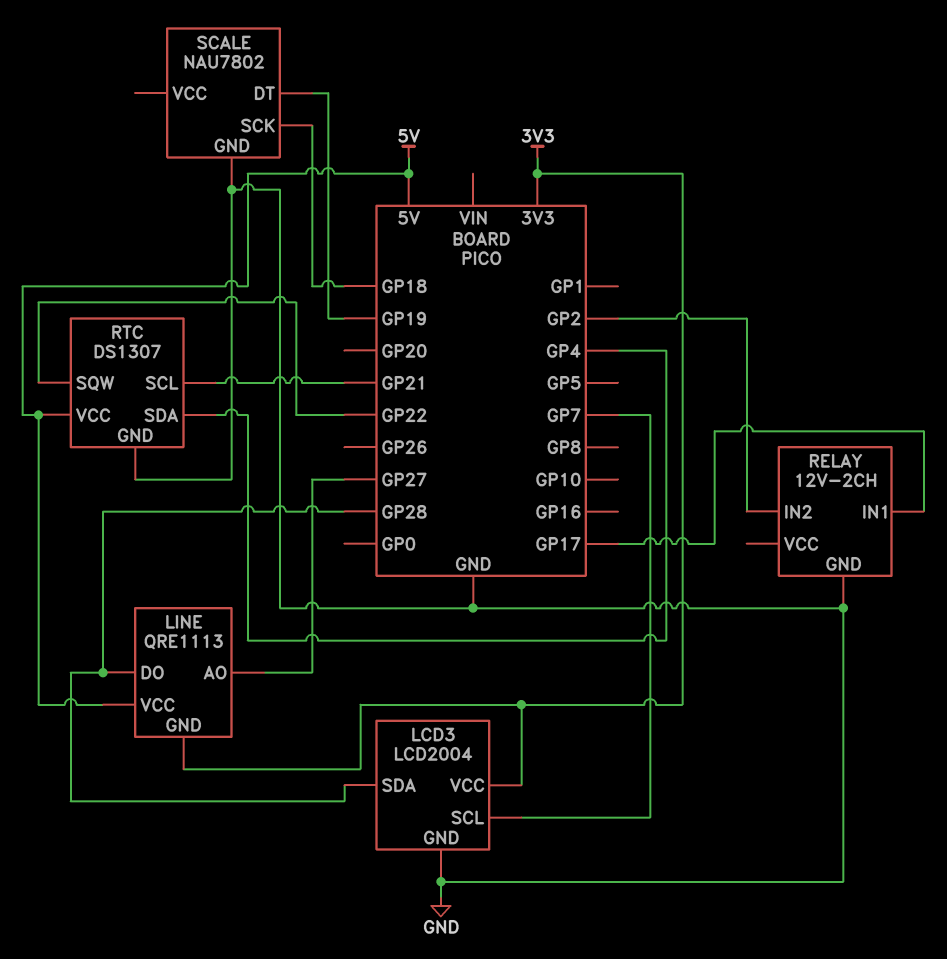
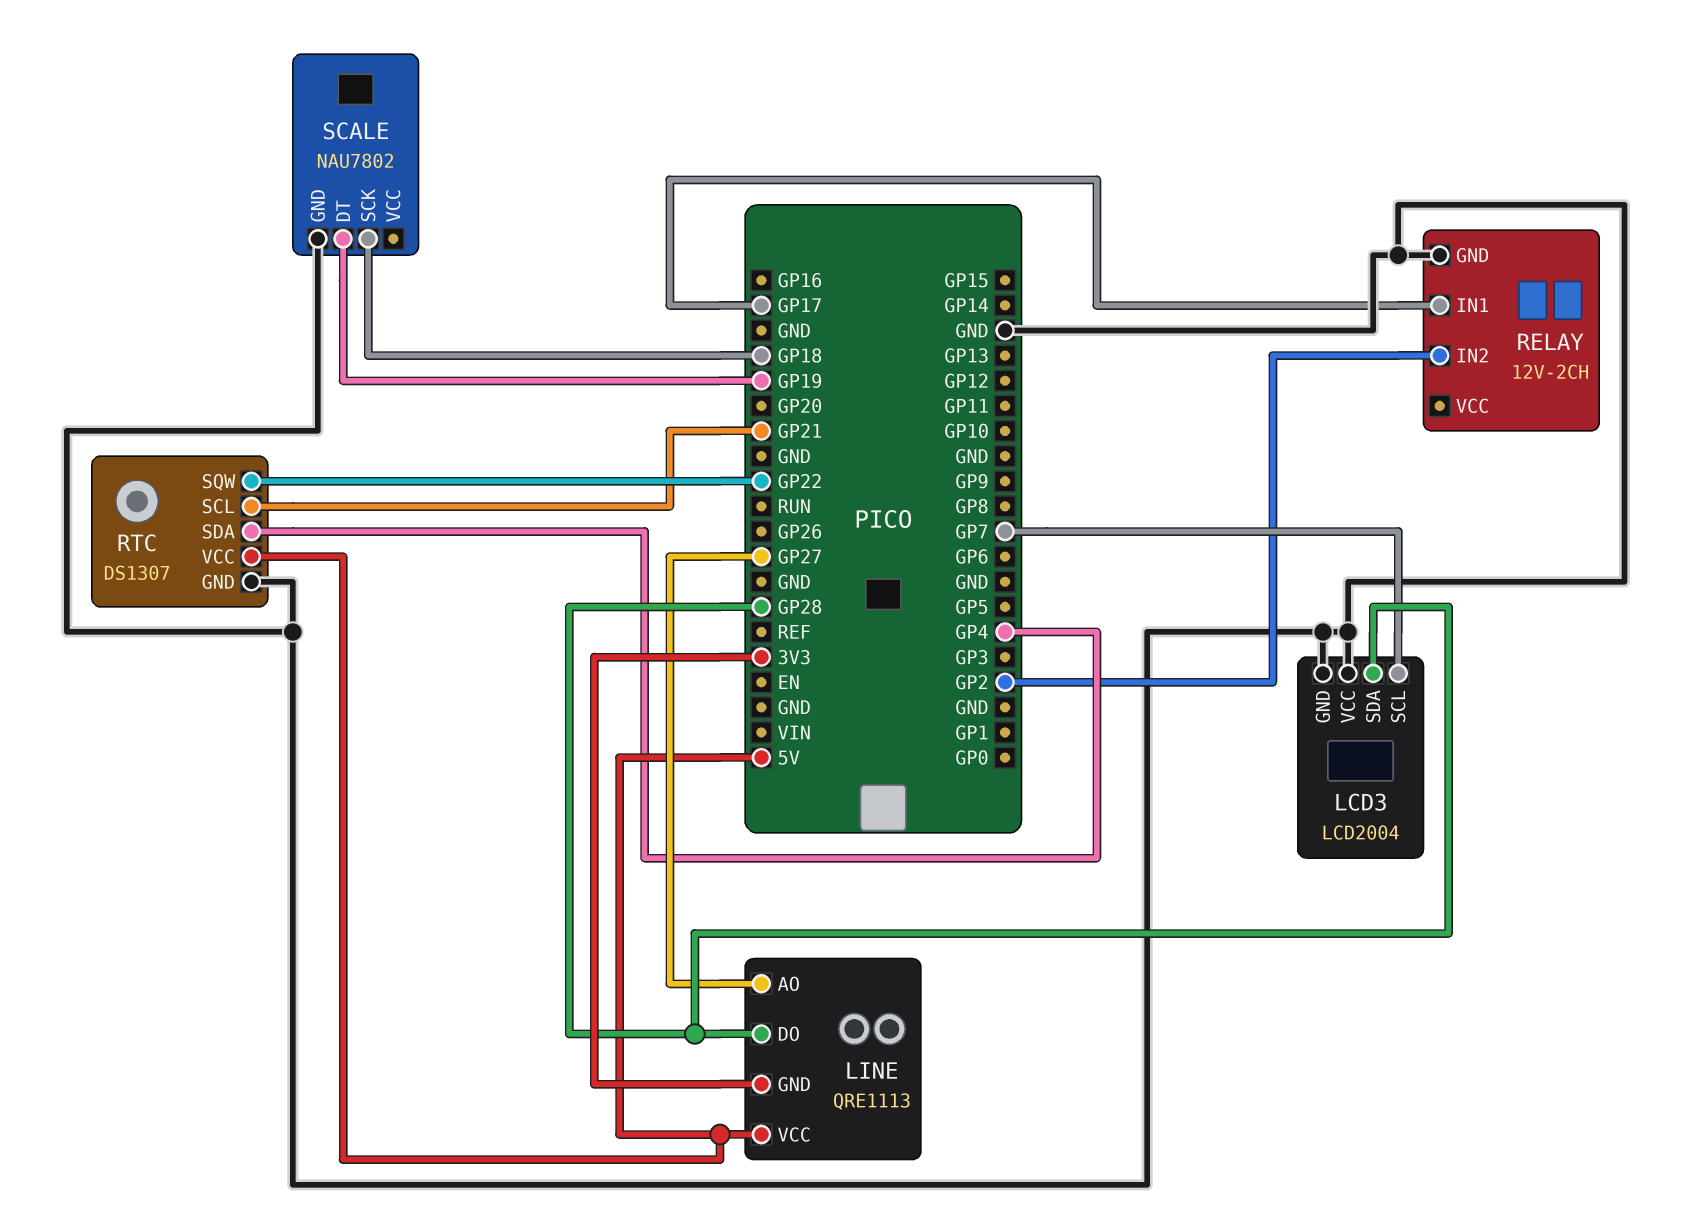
LCD3 pin VCC: 3V3 -> GND

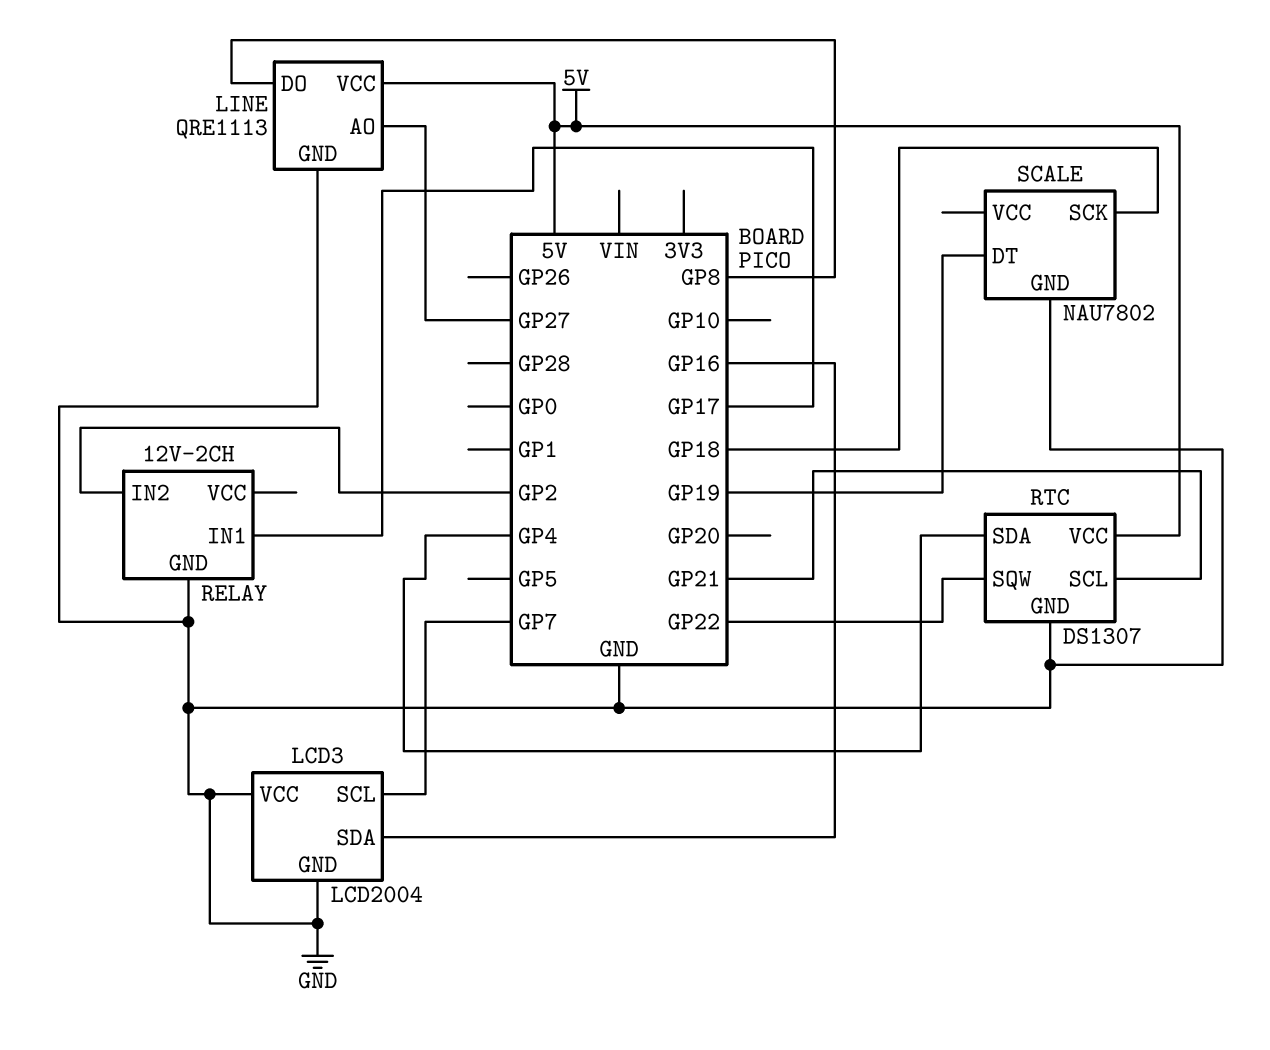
LCD3 pin SDA: GP28 -> GP16
LINE pin DO: GP28 -> GP8
LINE pin GND: 3V3 -> GND

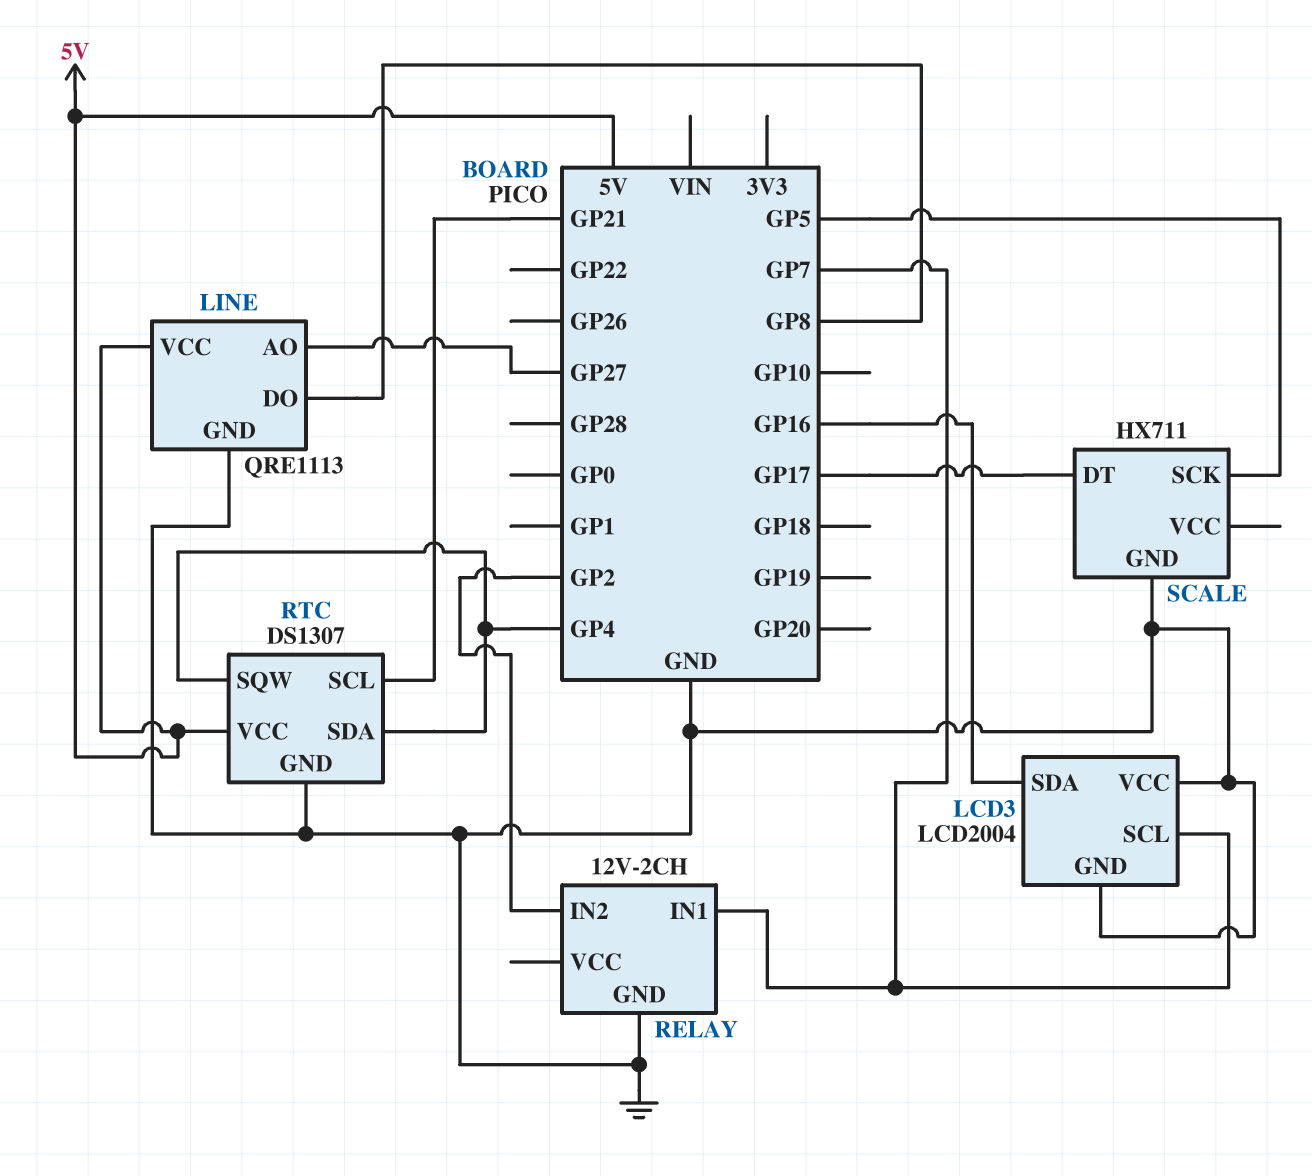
RELAY pin IN1: GP17 -> GP7
RTC pin SQW: GP22 -> GP4
SCALE: NAU7802 -> HX711
SCALE pin DT: GP19 -> GP17
SCALE pin SCK: GP18 -> GP5

